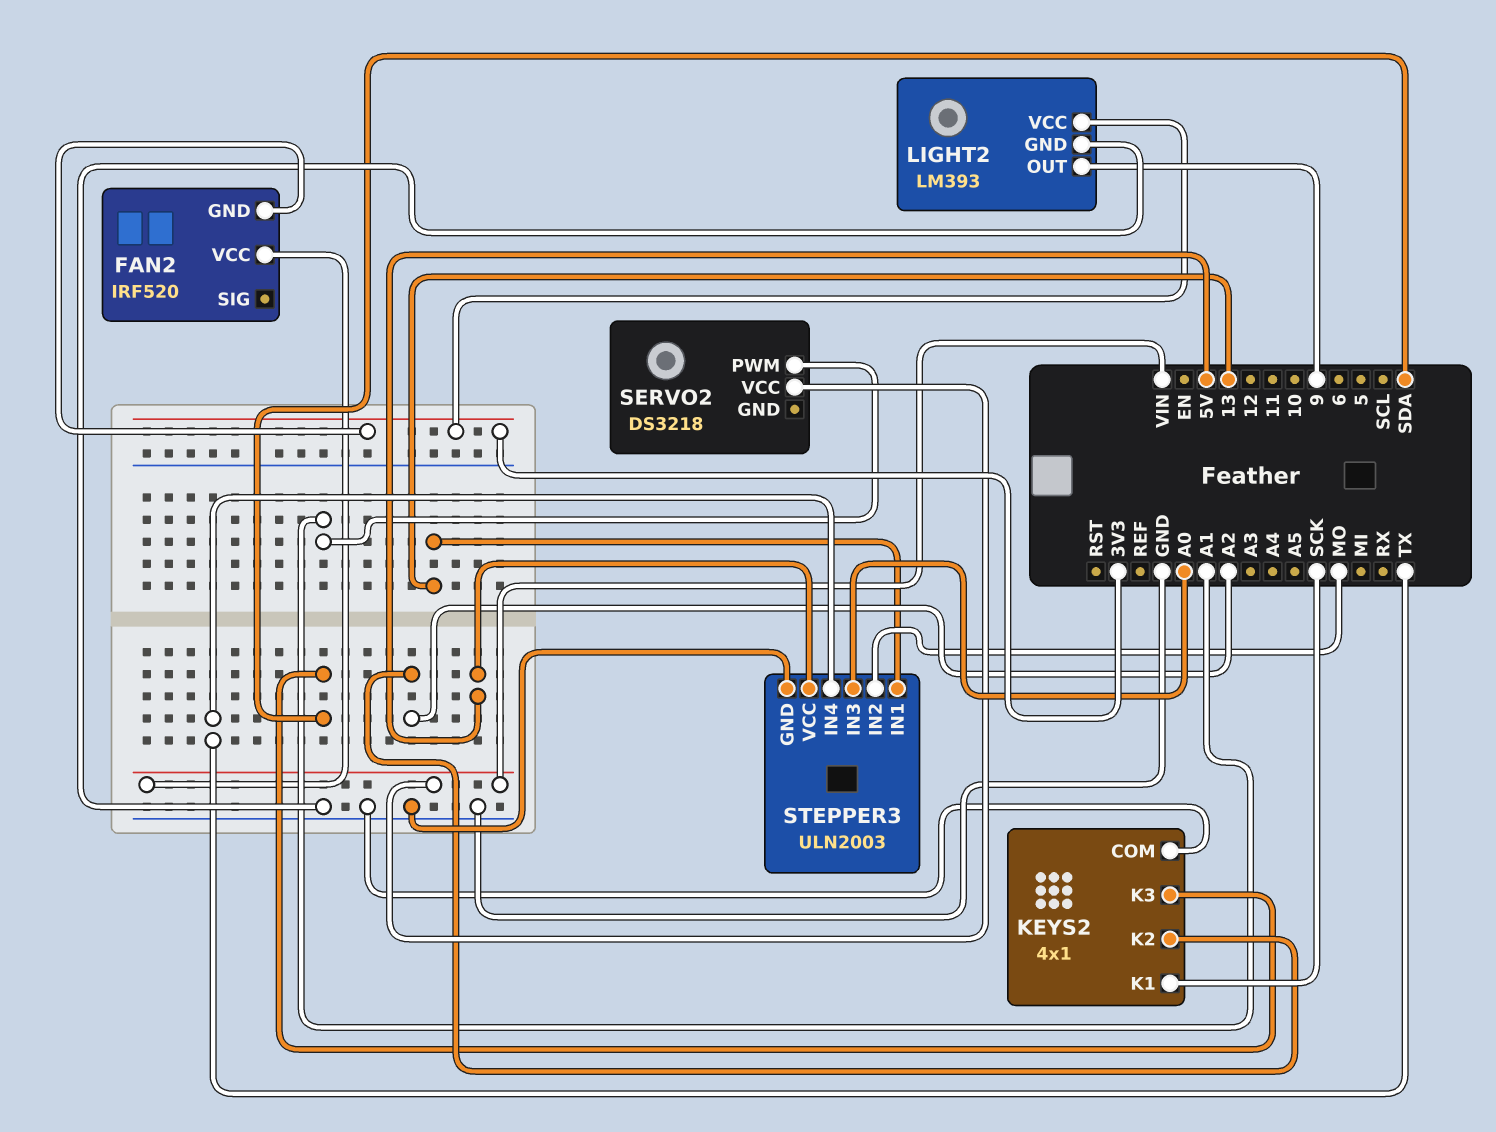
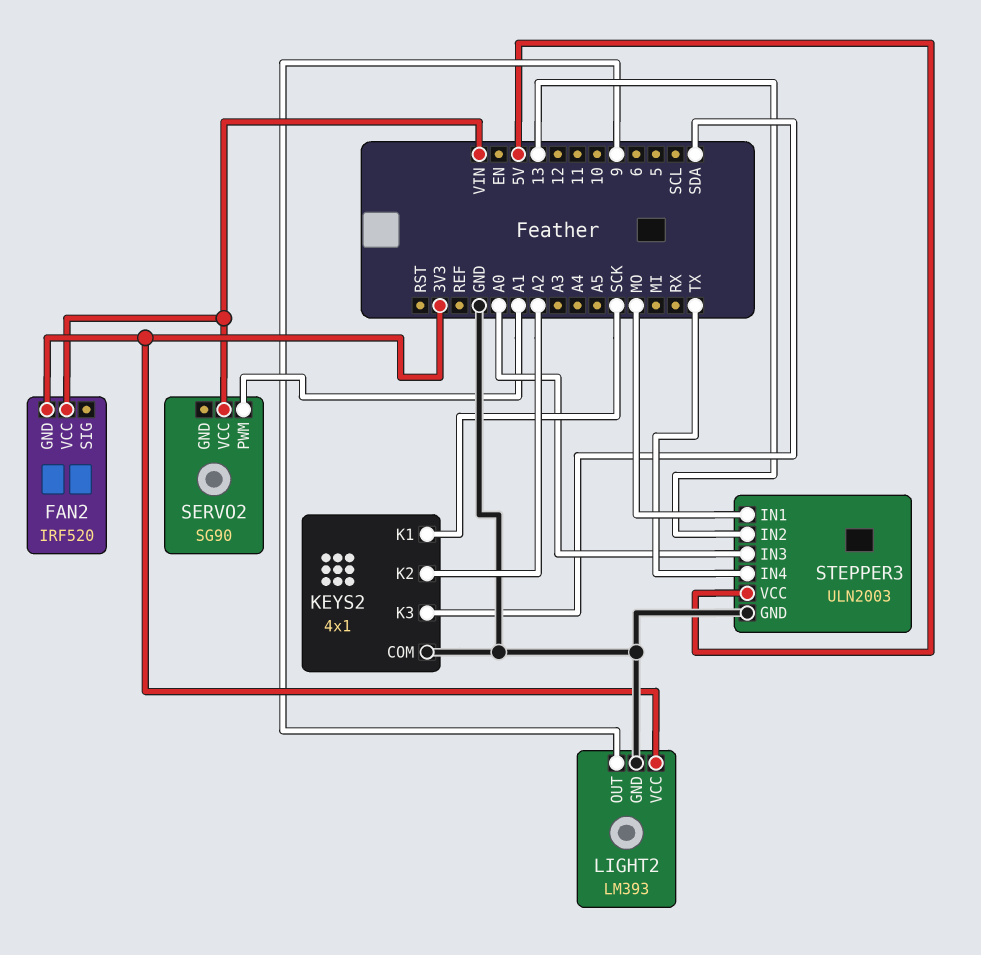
SERVO2: DS3218 -> SG90
STEPPER3 pin IN1: 13 -> MO
STEPPER3 pin IN2: MO -> 13

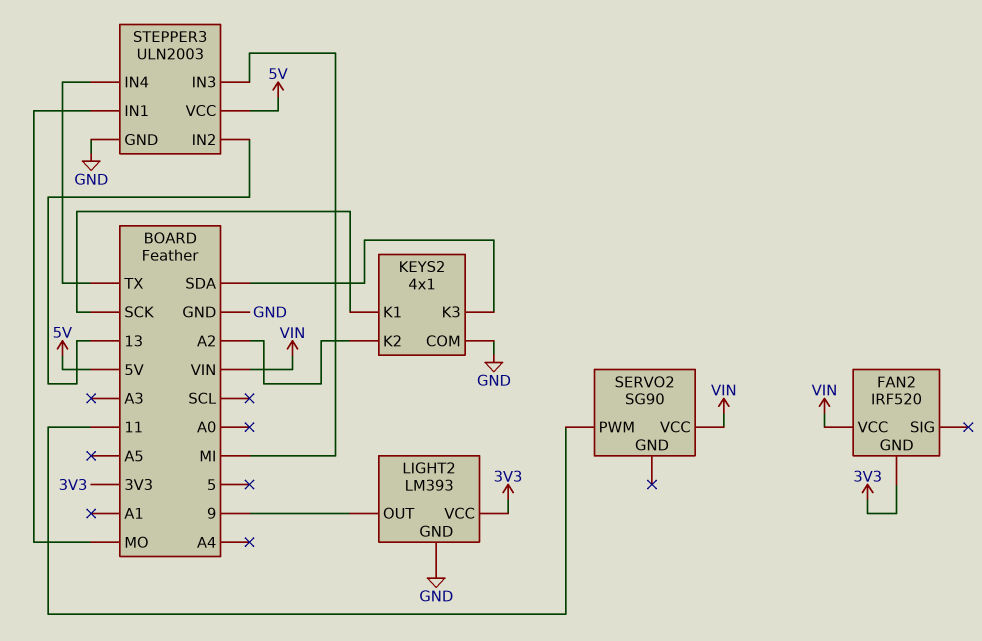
SERVO2 pin PWM: A1 -> 11
STEPPER3 pin IN3: A0 -> MI

